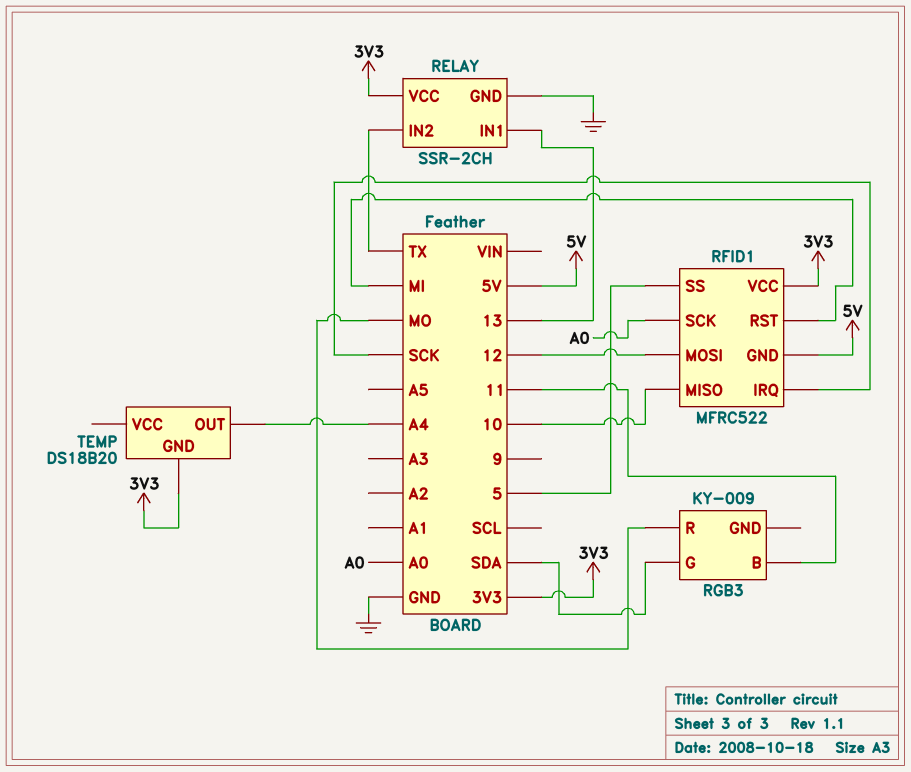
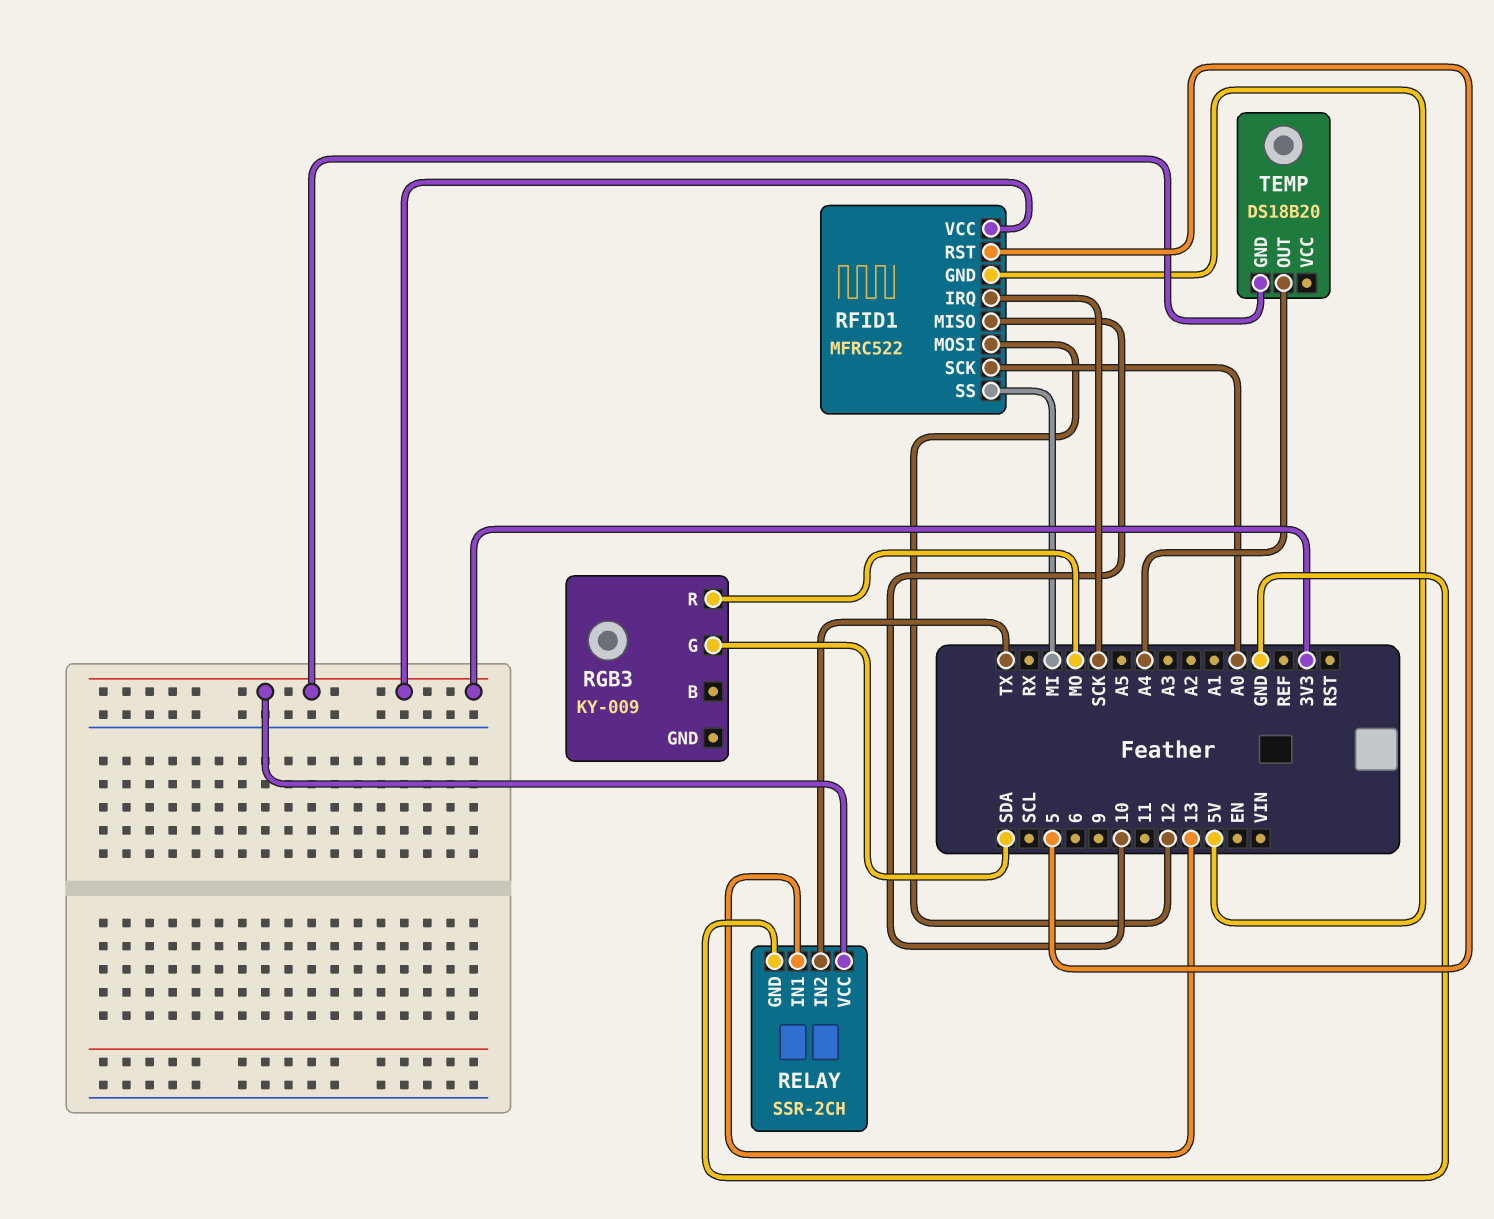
RFID1 pin RST: MI -> 5
RFID1 pin SS: 5 -> MI
RGB3 pin B: 11 -> none

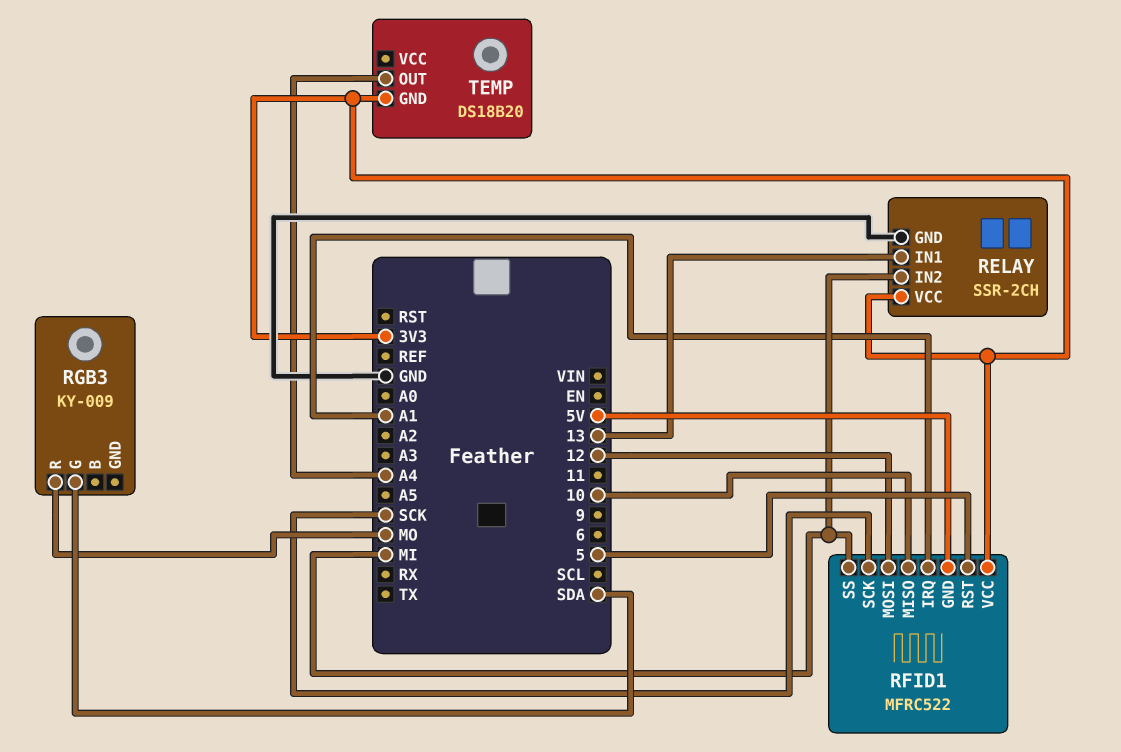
RELAY pin IN2: TX -> MI
RFID1 pin IRQ: SCK -> A1
RFID1 pin SCK: A0 -> SCK

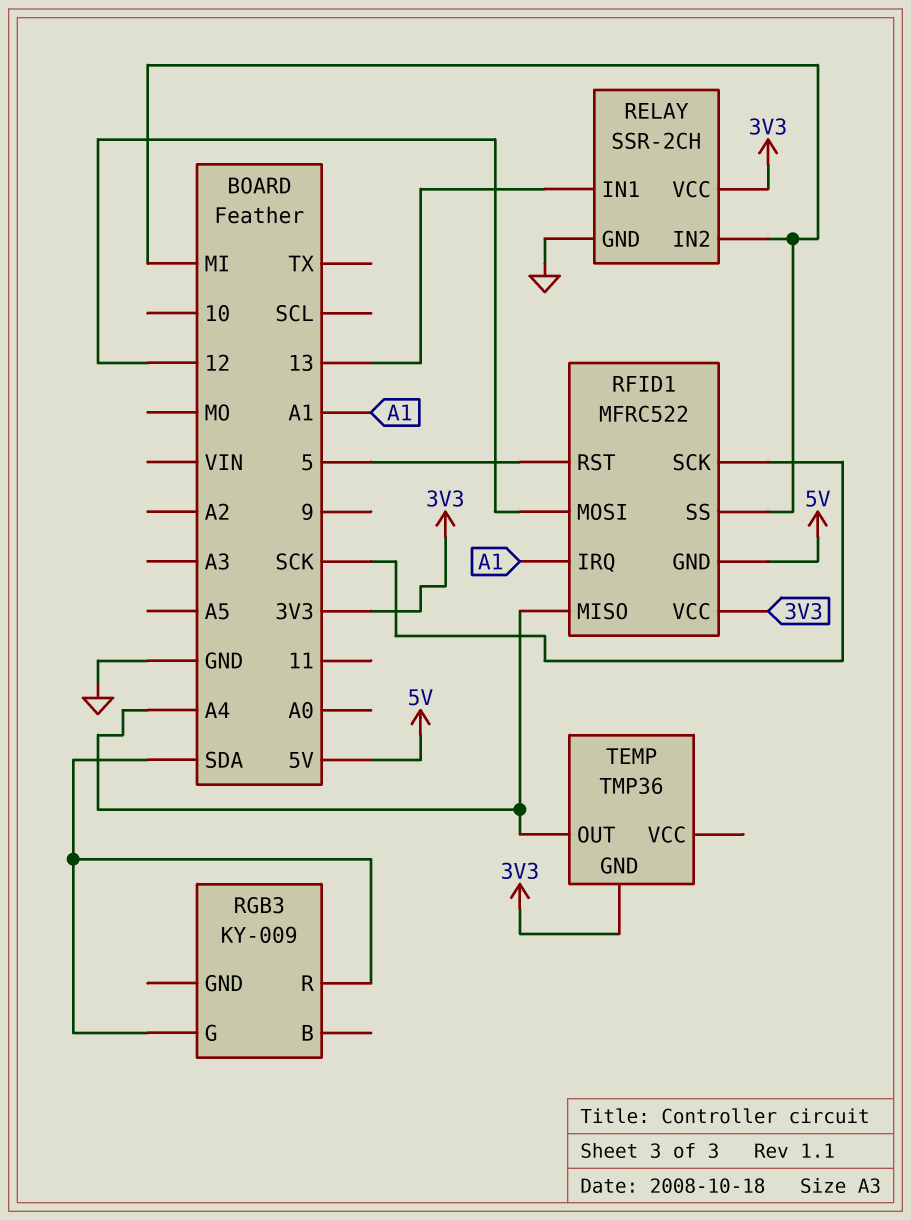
RFID1 pin MISO: 10 -> A4
RGB3 pin R: MO -> SDA
TEMP: DS18B20 -> TMP36

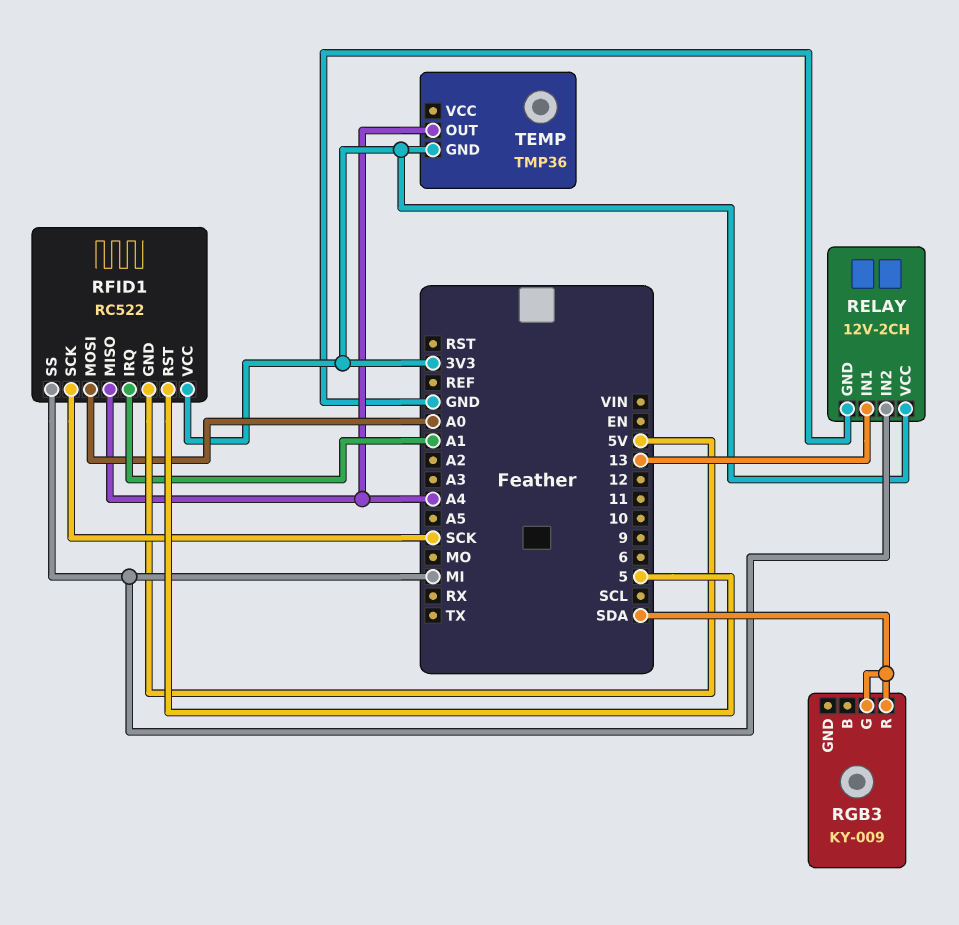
RELAY: SSR-2CH -> 12V-2CH
RFID1: MFRC522 -> RC522
RFID1 pin MOSI: 12 -> A0

